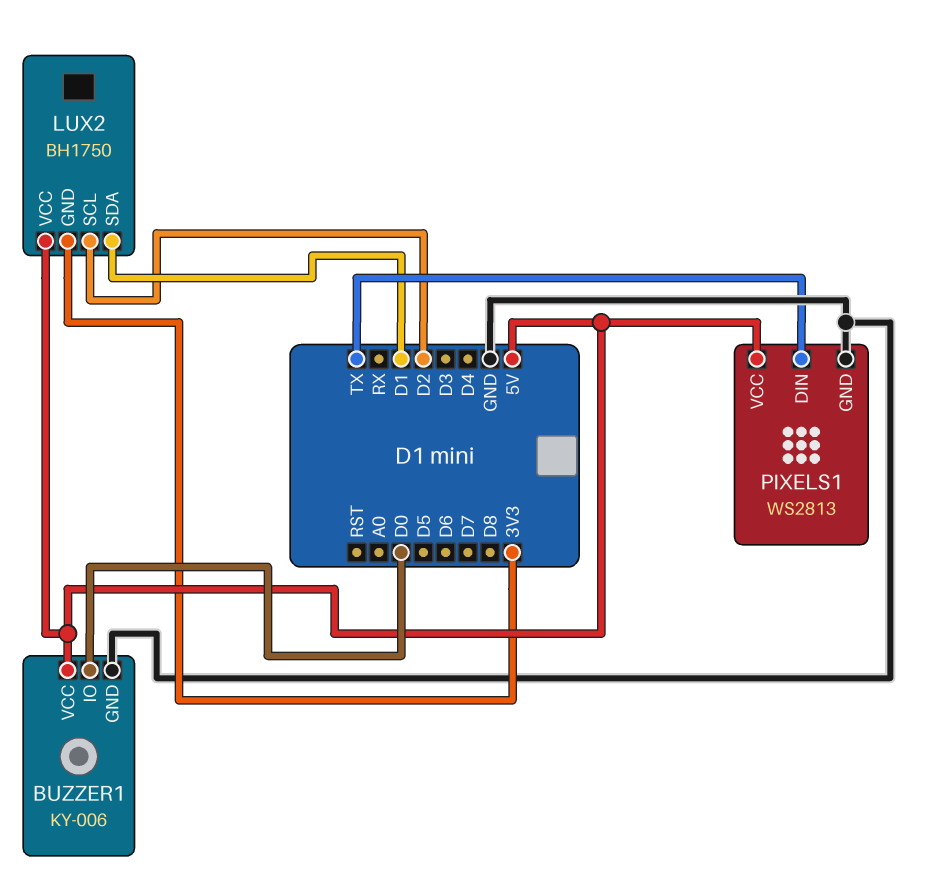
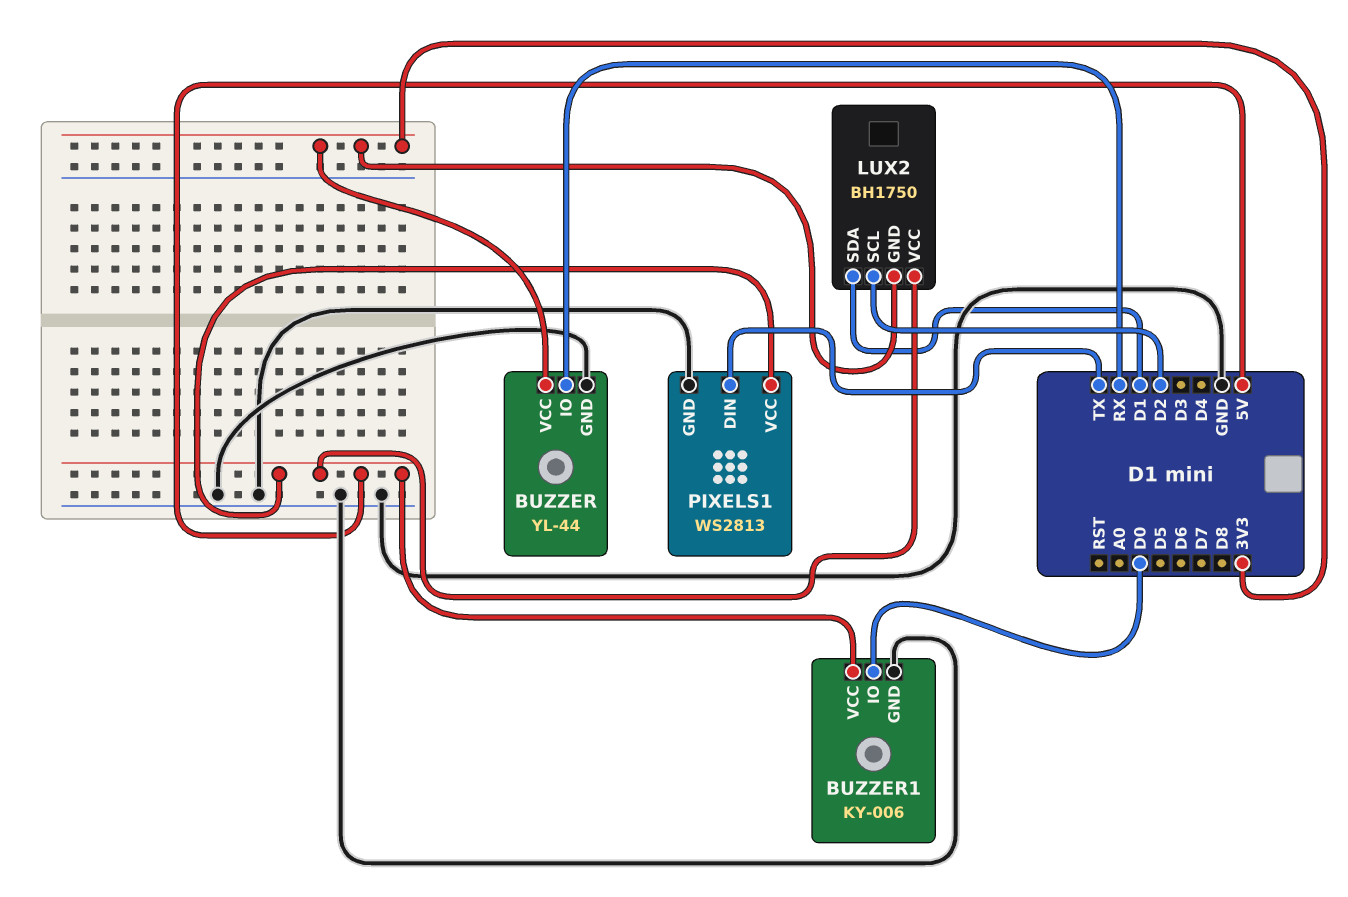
BUZZER: none -> YL-44
BUZZER pin GND: none -> GND
BUZZER pin IO: none -> RX
BUZZER pin VCC: none -> 3V3

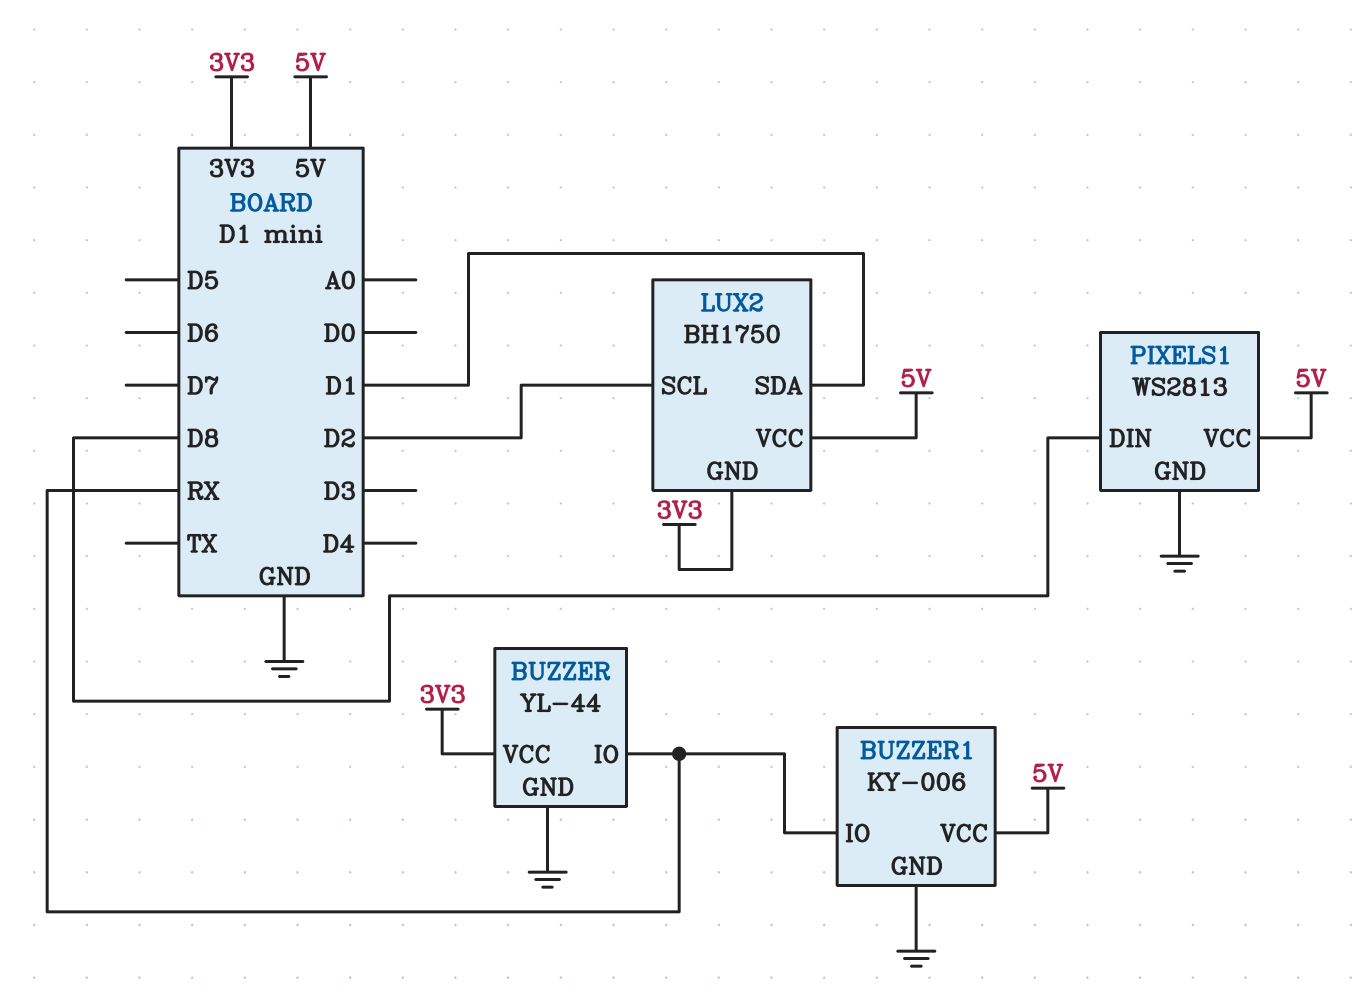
BUZZER1 pin IO: D0 -> RX
PIXELS1 pin DIN: TX -> D8

